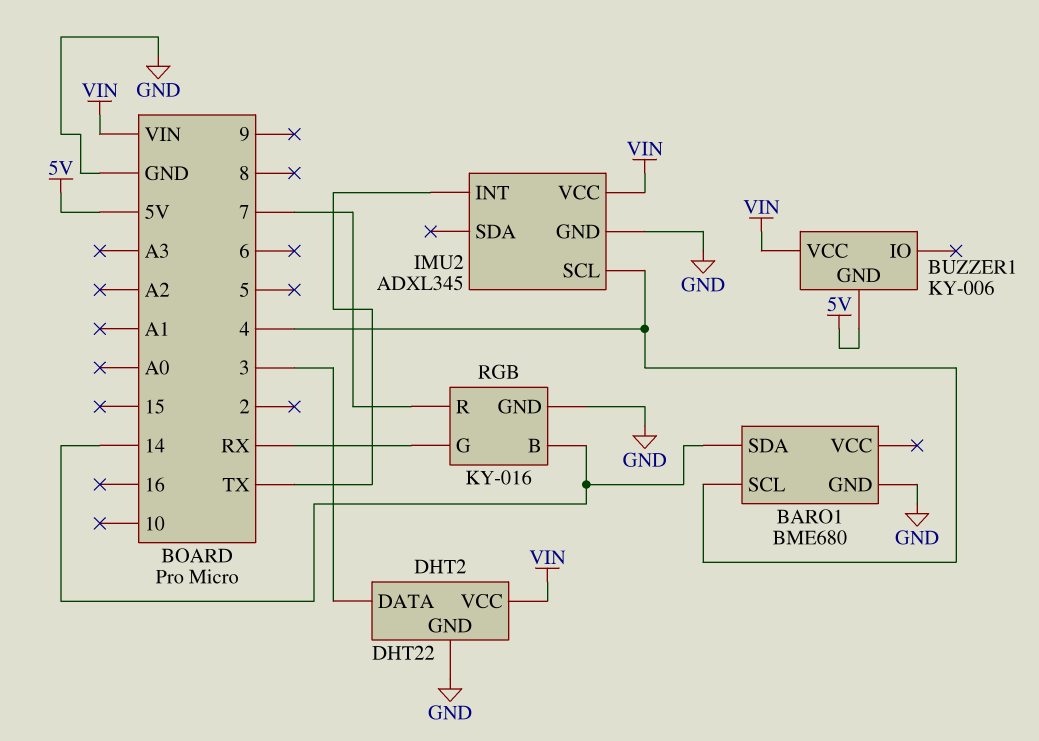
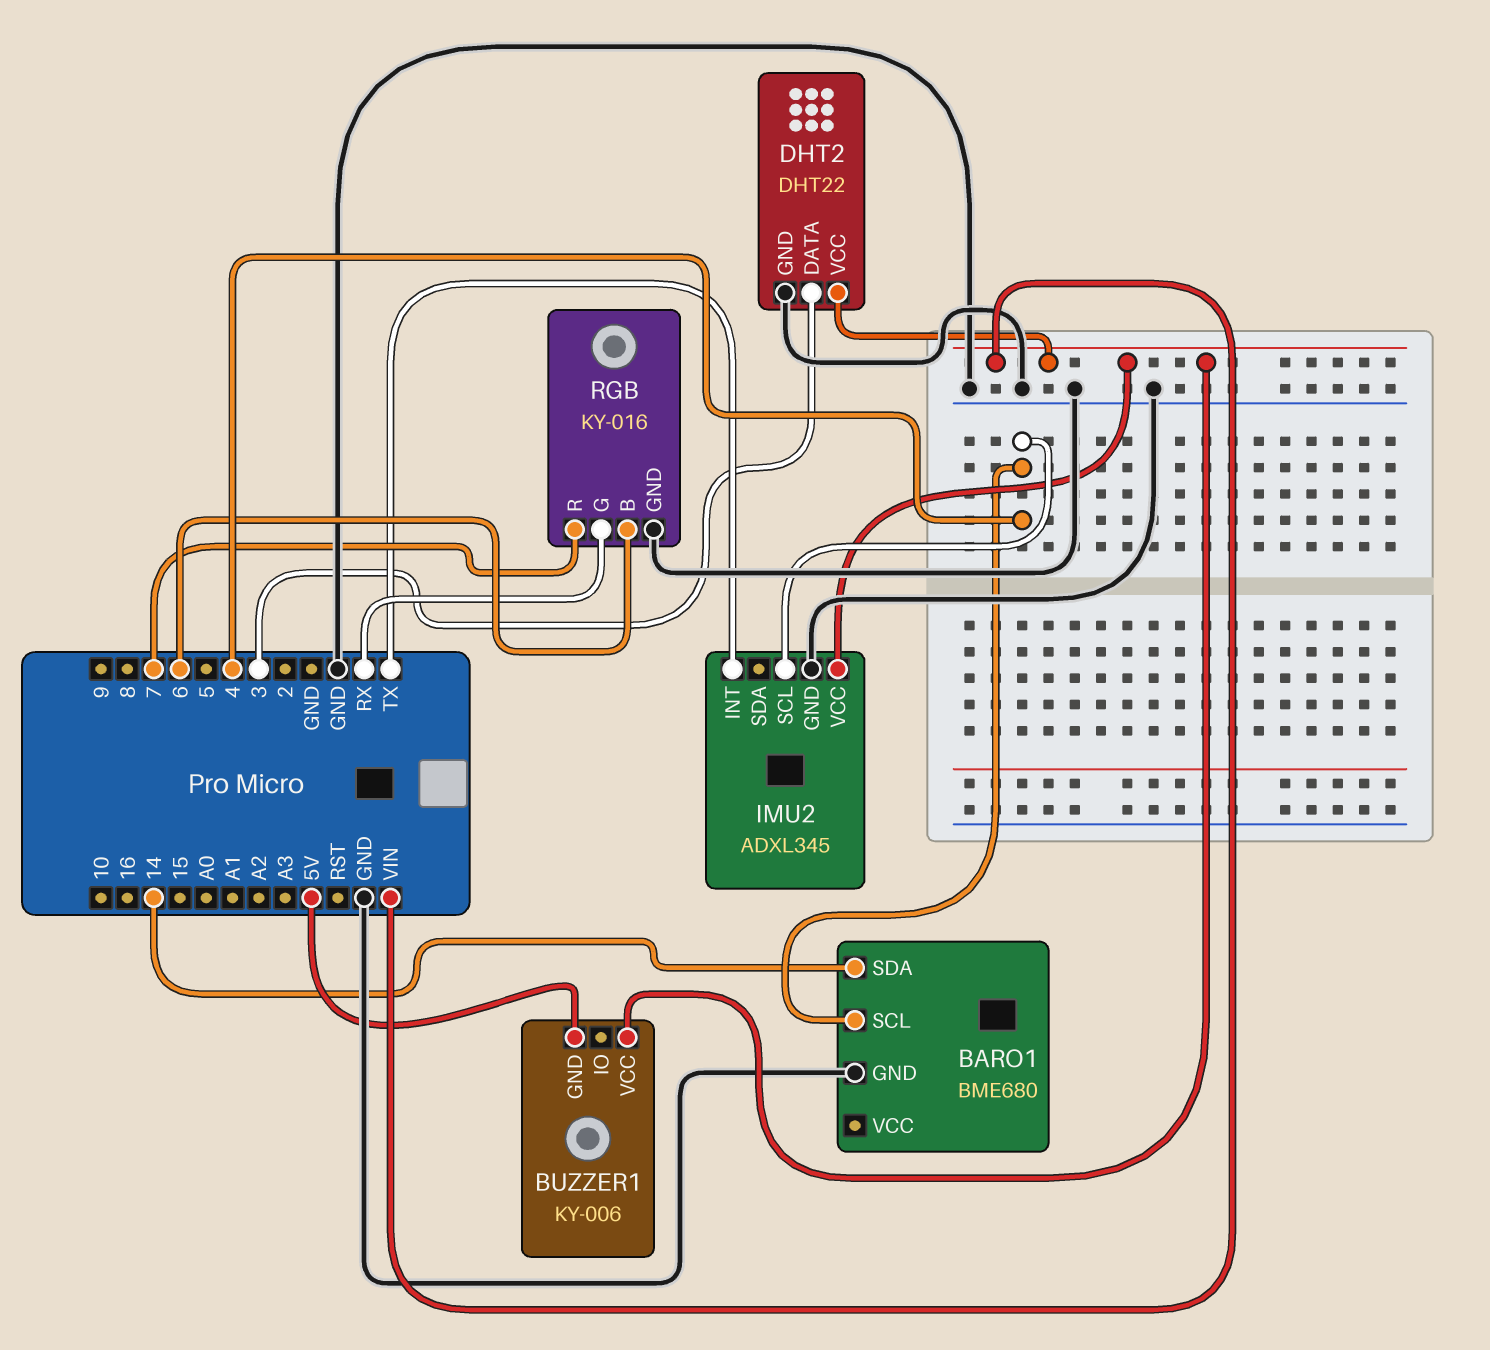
RGB pin B: 14 -> 6

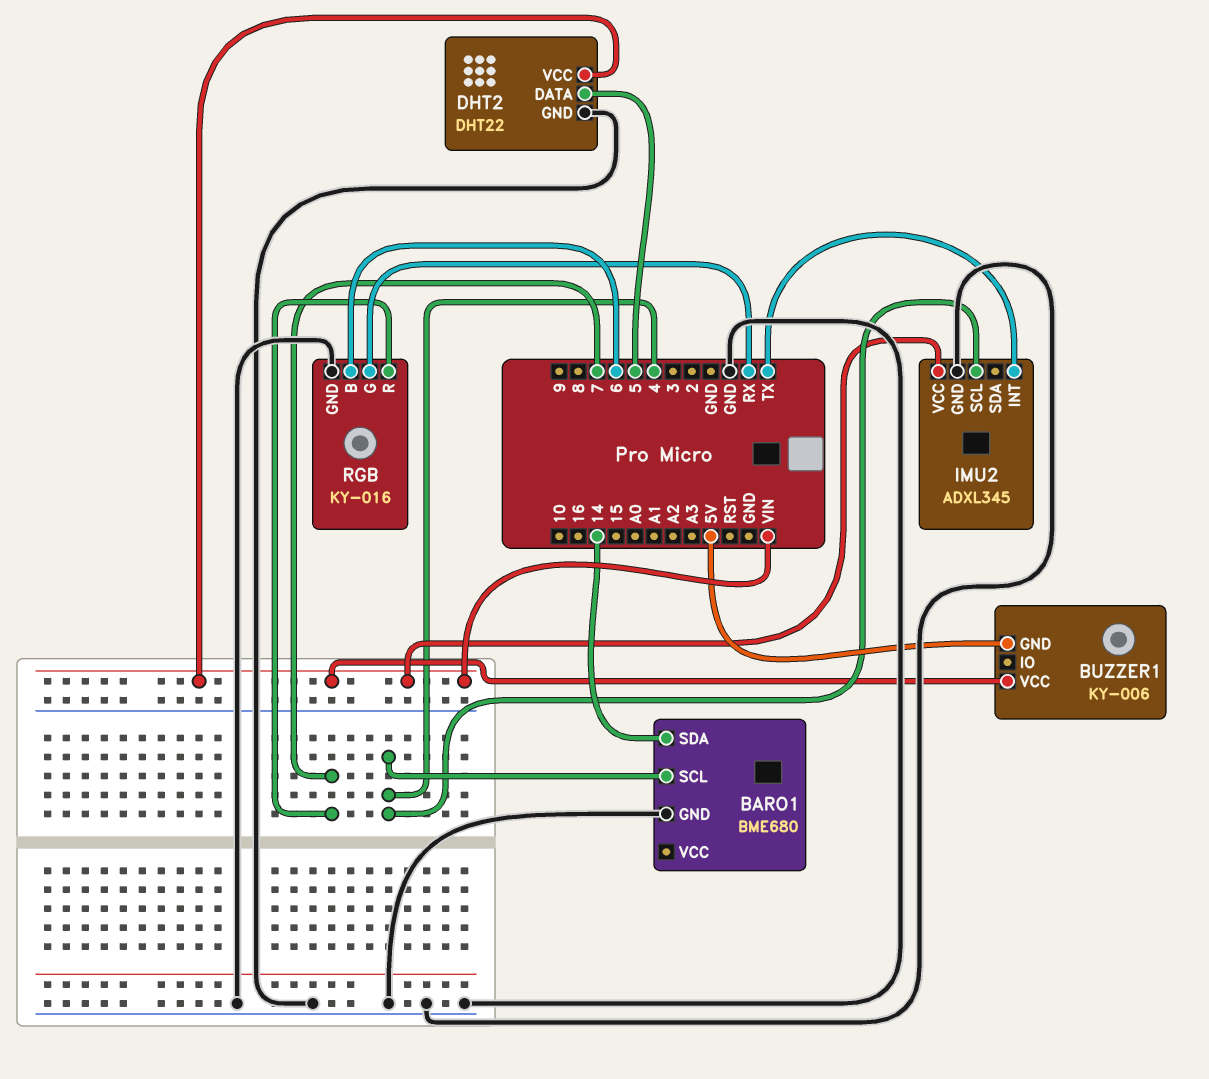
DHT2 pin DATA: 3 -> 5

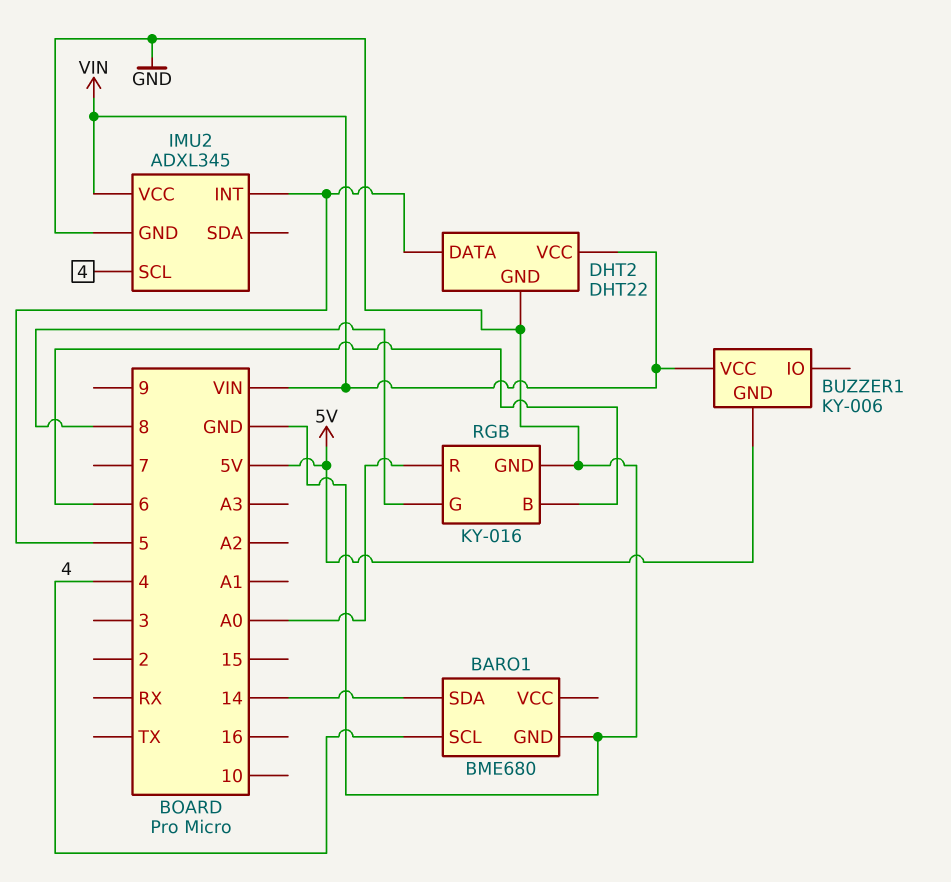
IMU2 pin INT: TX -> 5
RGB pin G: RX -> 8
RGB pin R: 7 -> A0

